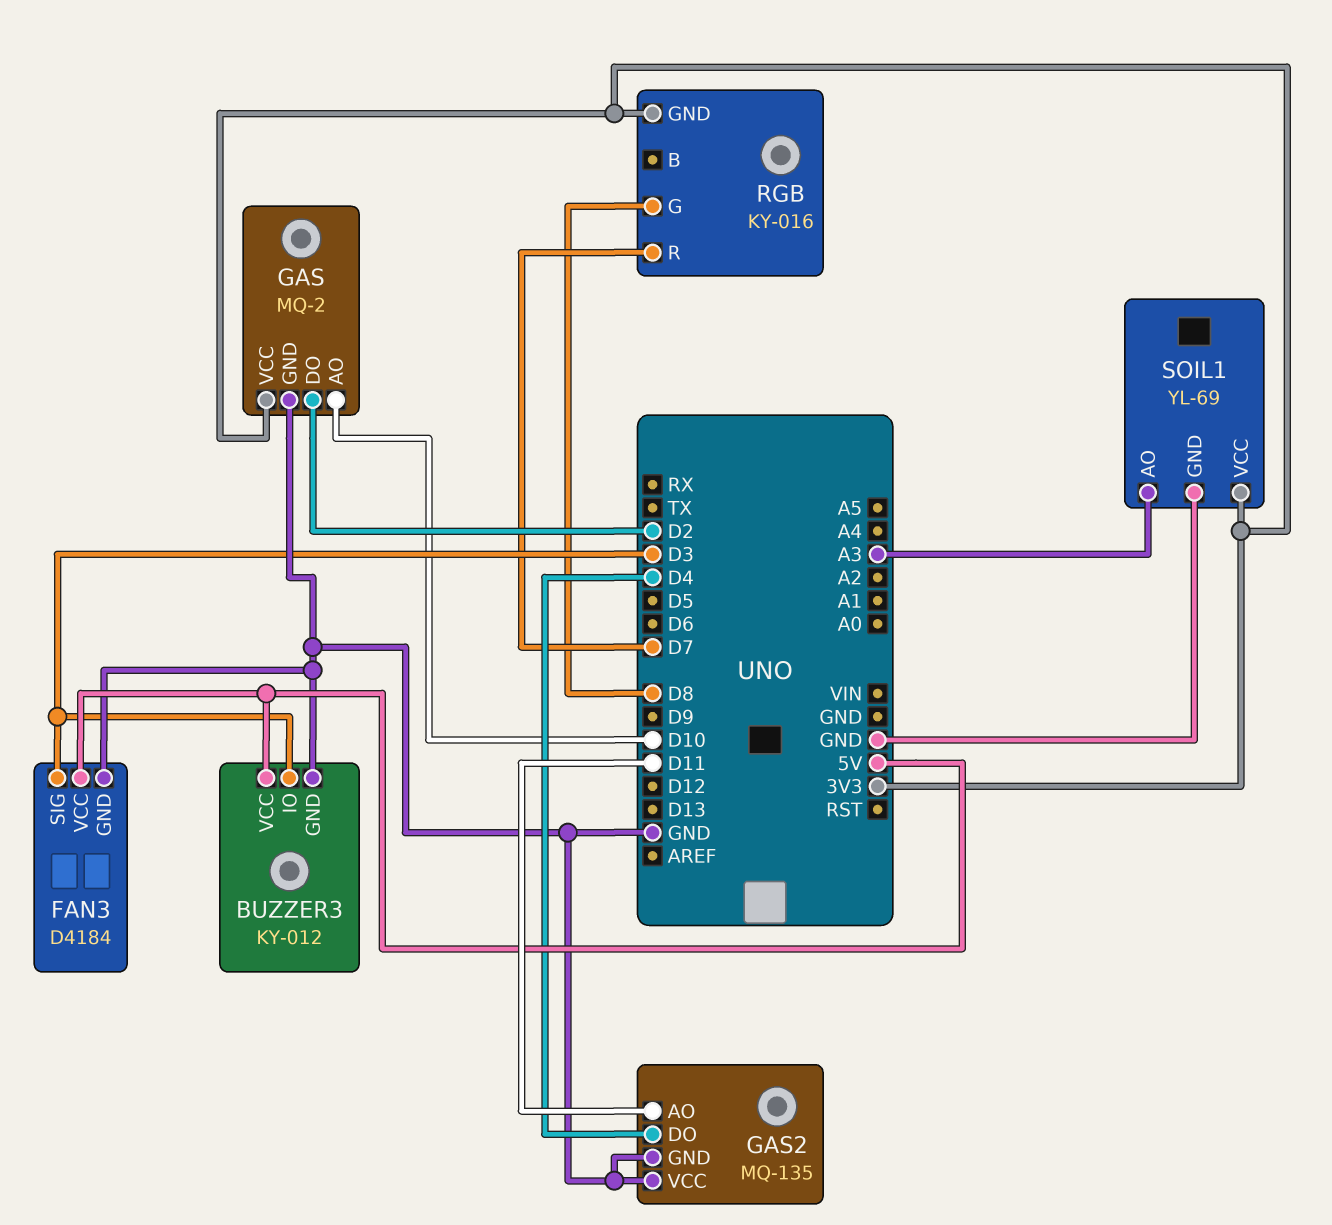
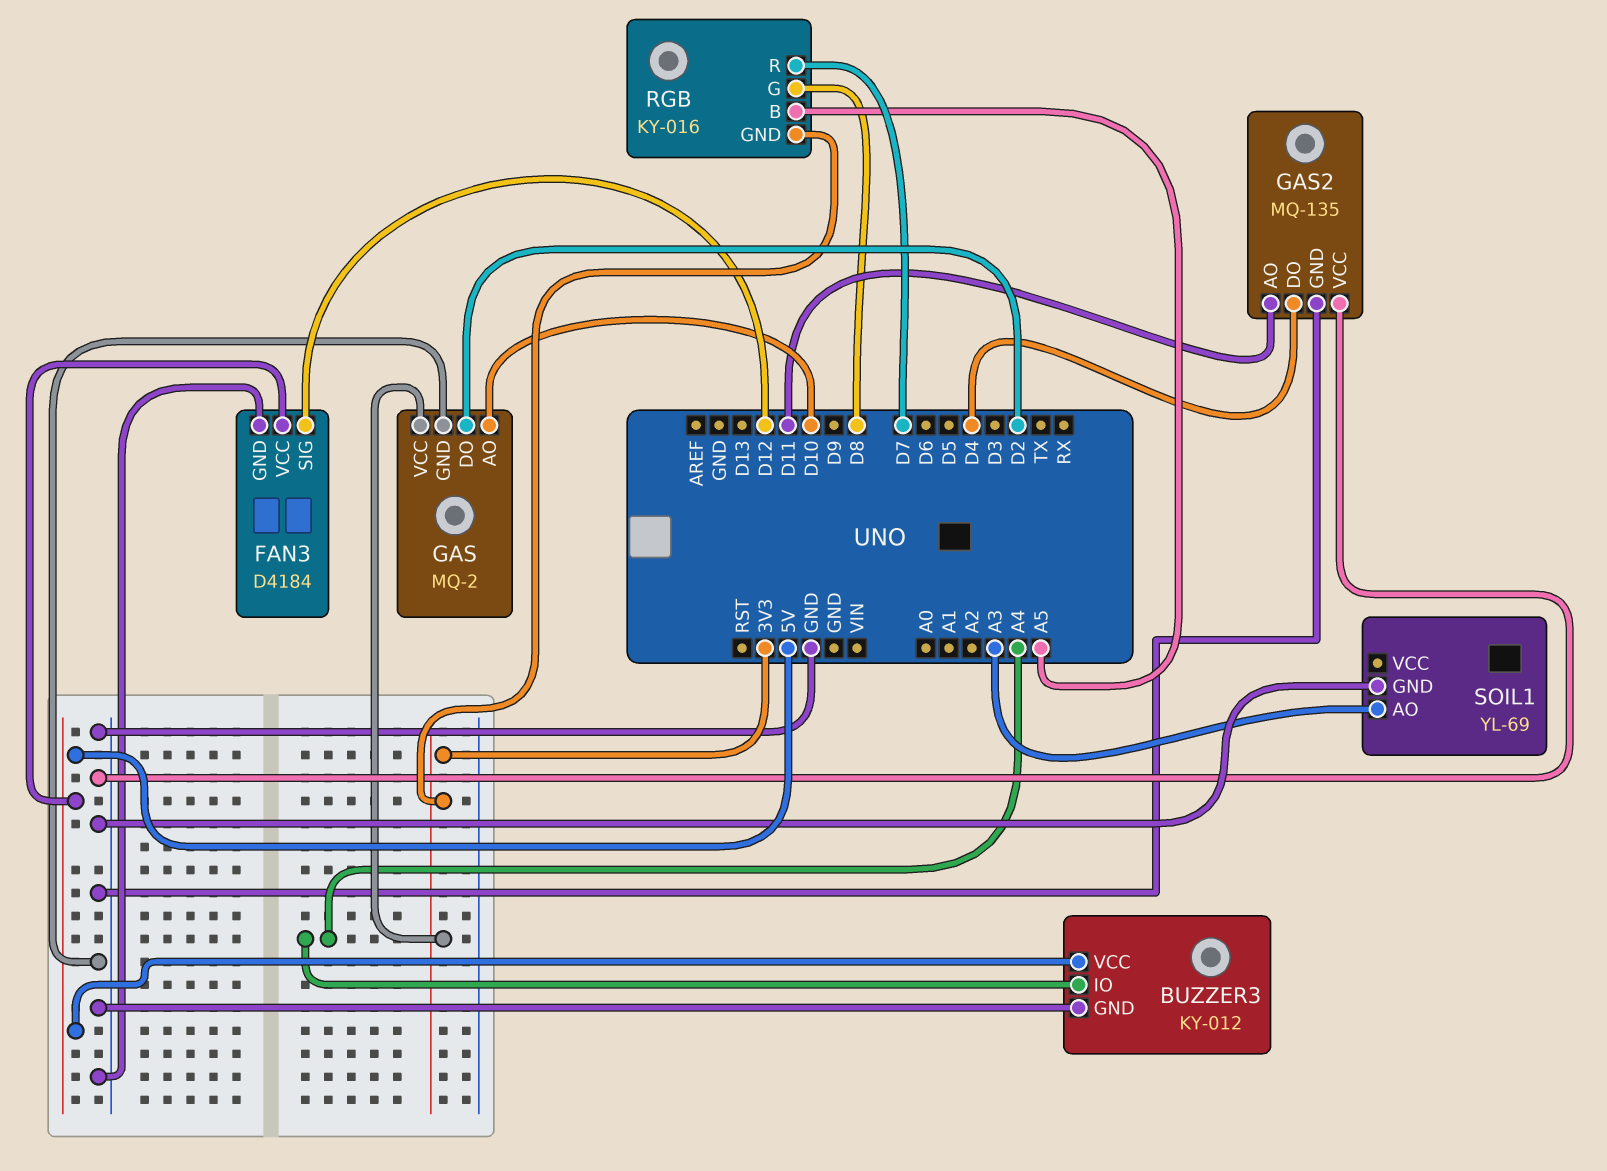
BUZZER3 pin IO: D3 -> A4
FAN3 pin SIG: D3 -> D12
RGB pin B: none -> A5
SOIL1 pin VCC: 3V3 -> none

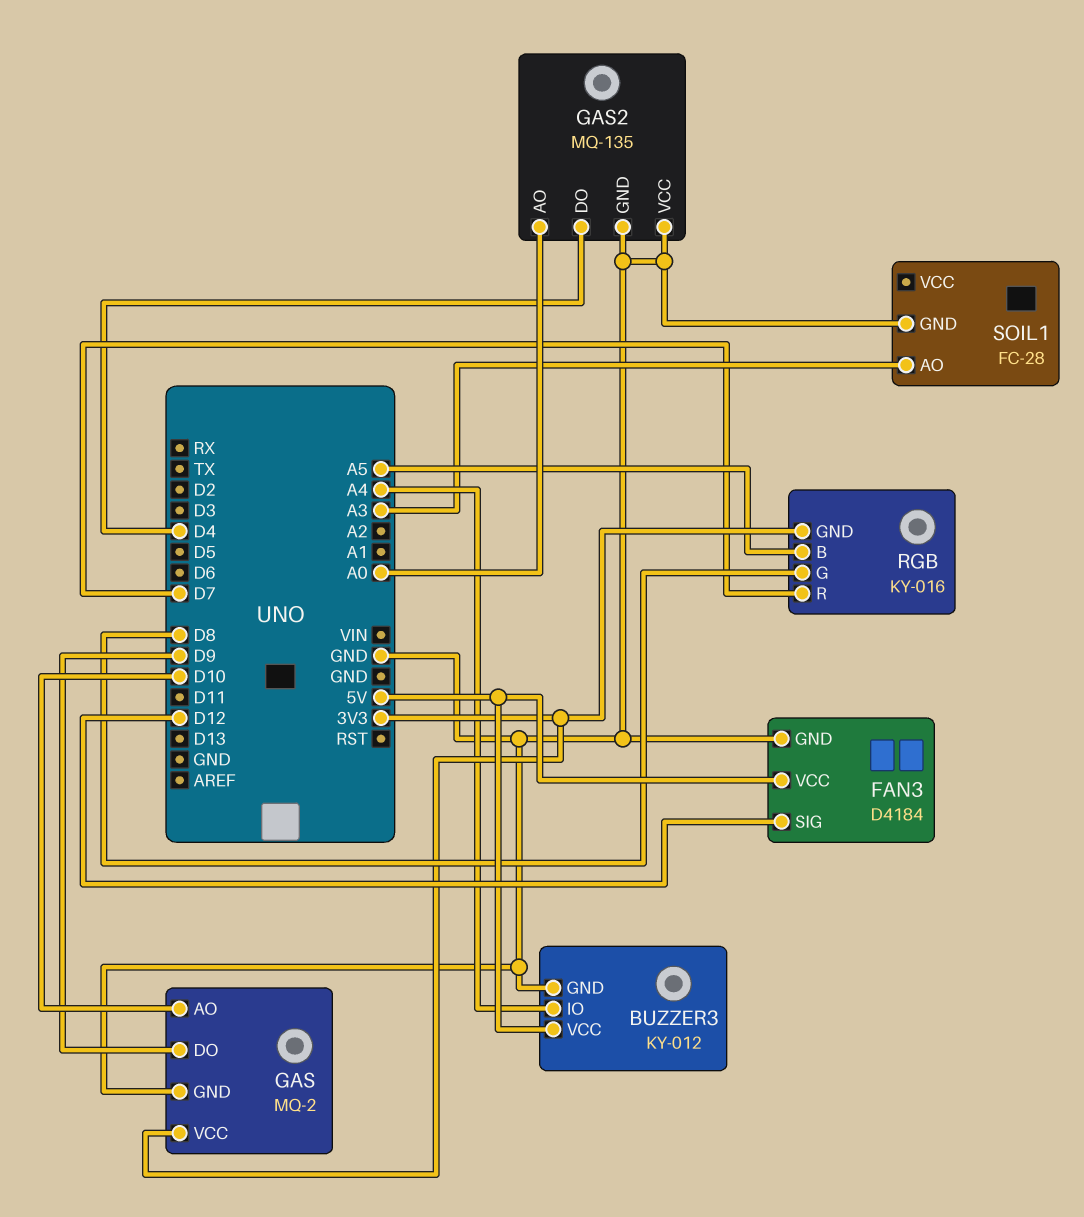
GAS pin DO: D2 -> D9
GAS2 pin AO: D11 -> A0
SOIL1: YL-69 -> FC-28

